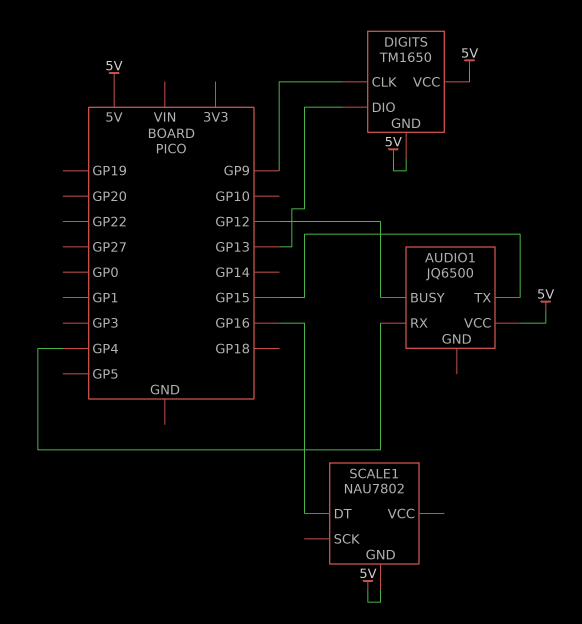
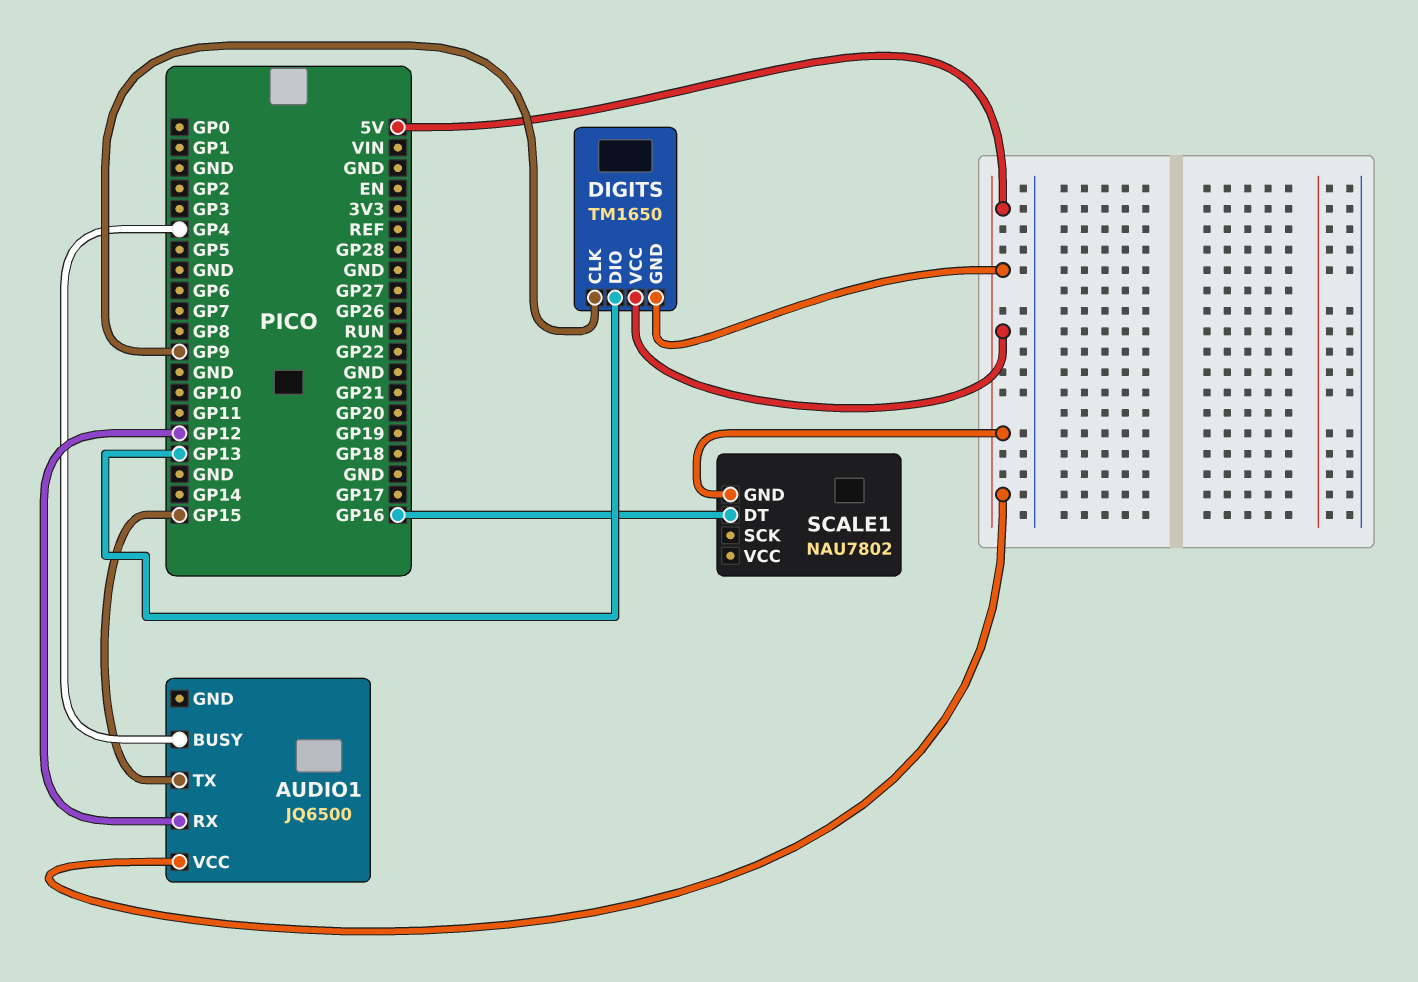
AUDIO1 pin BUSY: GP12 -> GP4
AUDIO1 pin RX: GP4 -> GP12

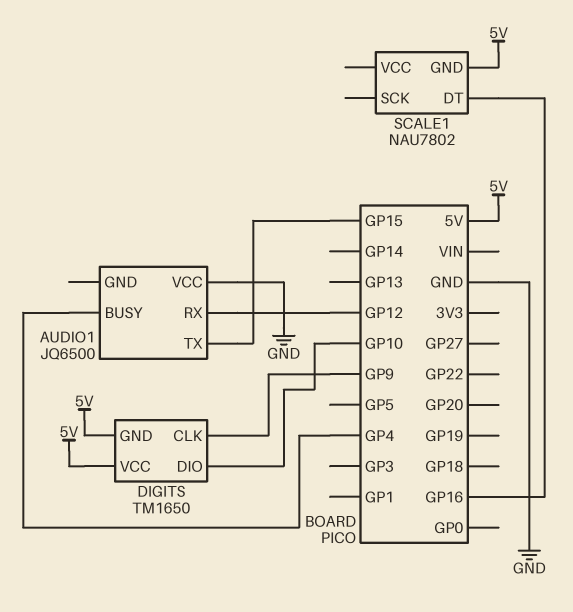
AUDIO1 pin VCC: 5V -> GND
DIGITS pin DIO: GP13 -> GP10

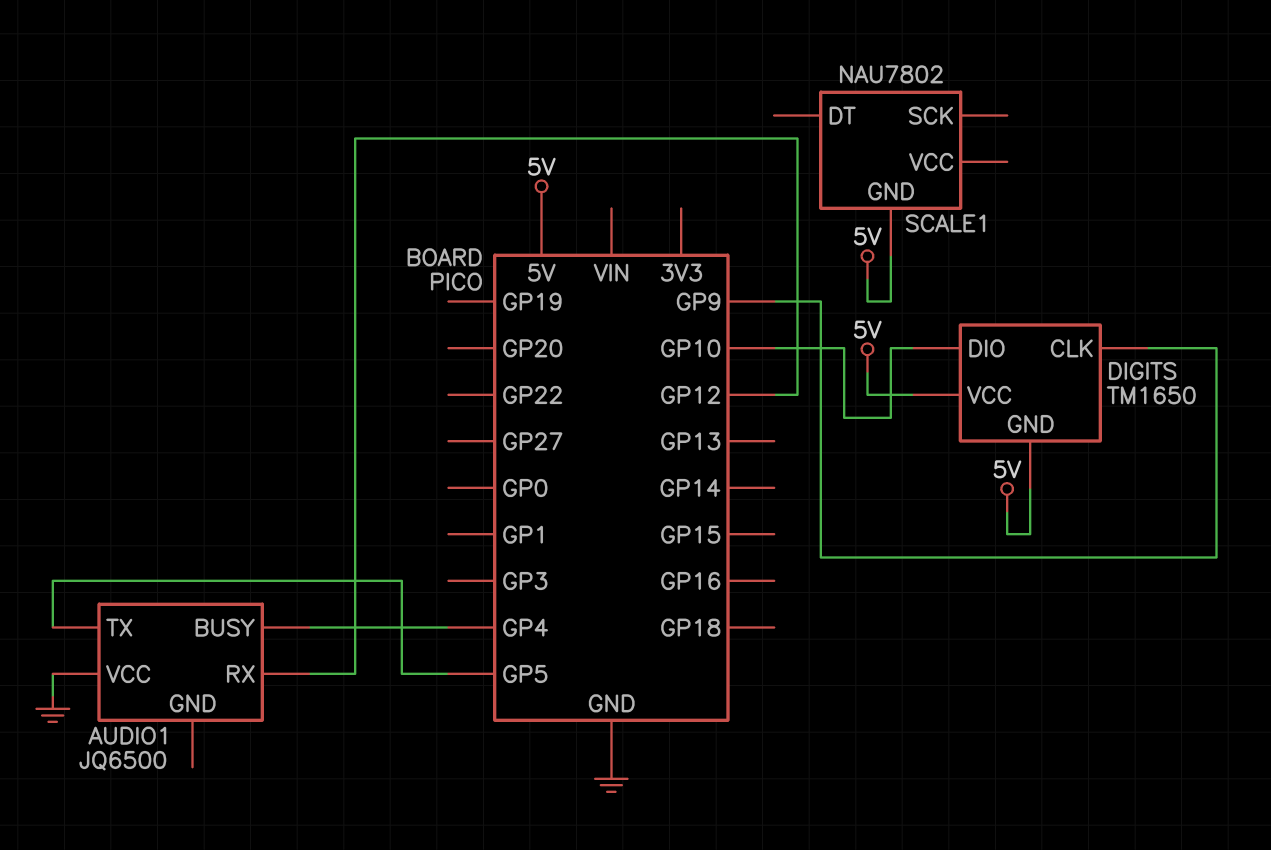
AUDIO1 pin TX: GP15 -> GP5
SCALE1 pin DT: GP16 -> none

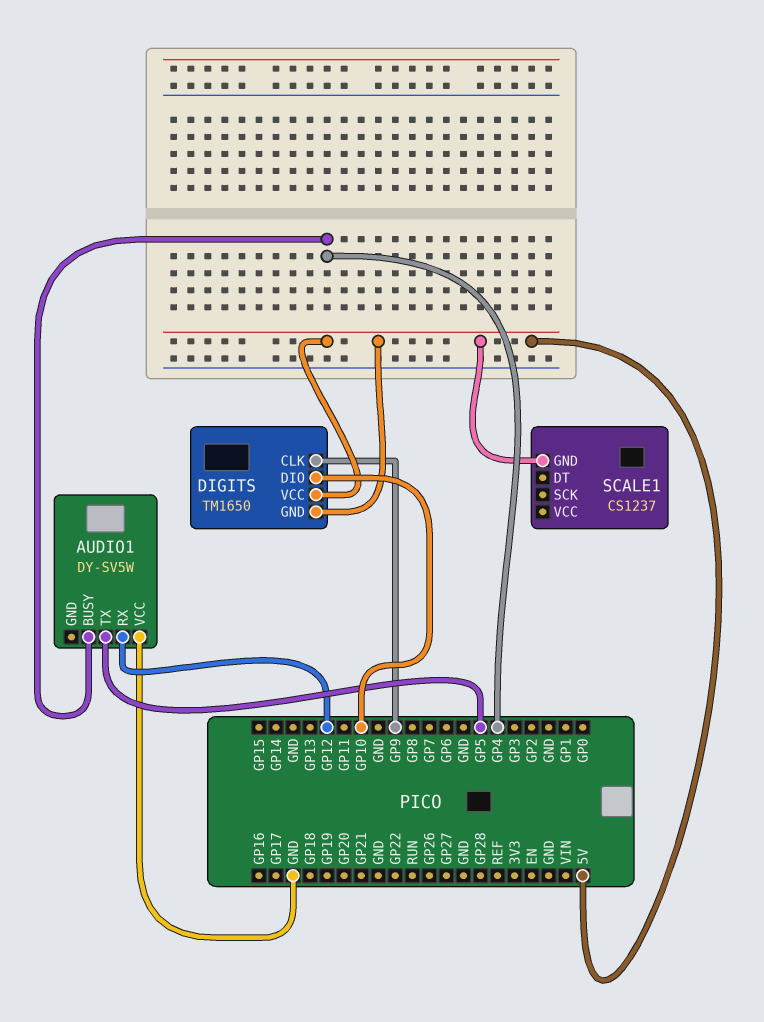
AUDIO1: JQ6500 -> DY-SV5W
SCALE1: NAU7802 -> CS1237

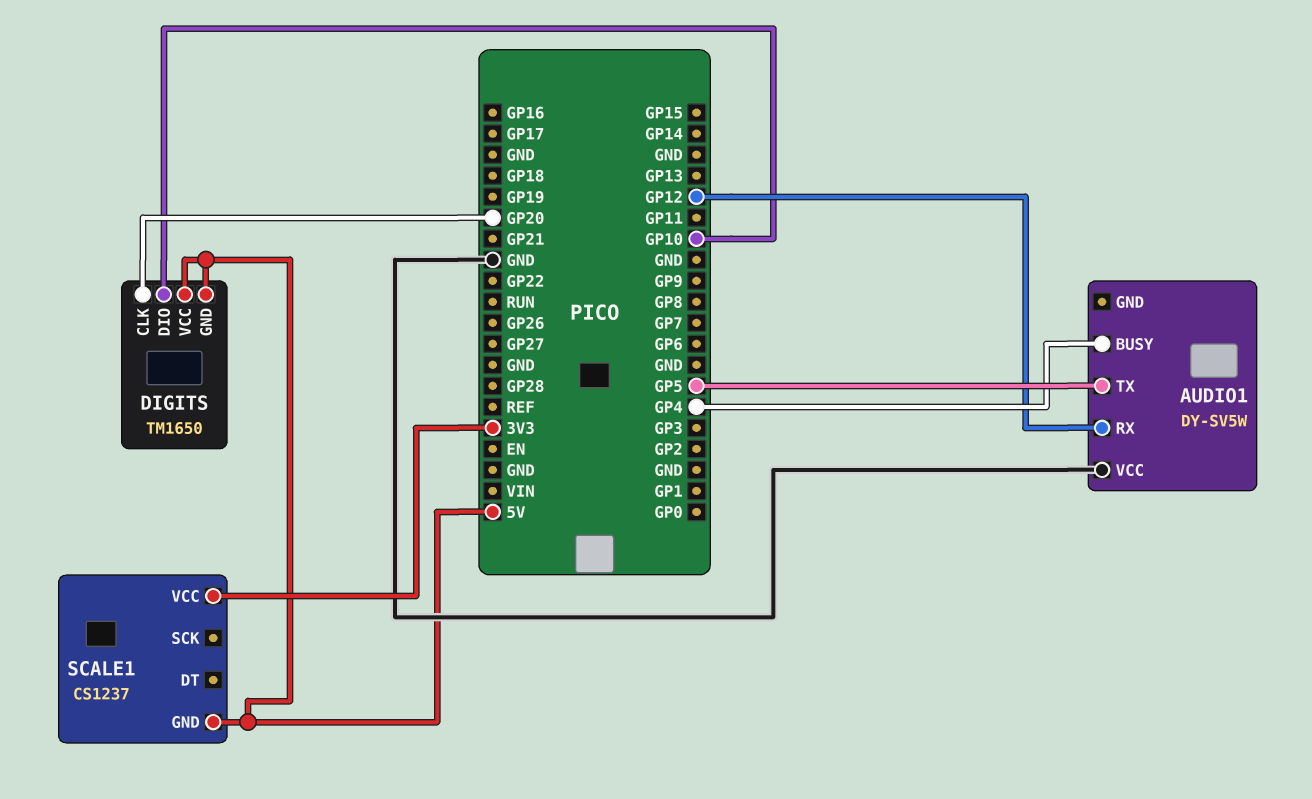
DIGITS pin CLK: GP9 -> GP20
SCALE1 pin VCC: none -> 3V3

